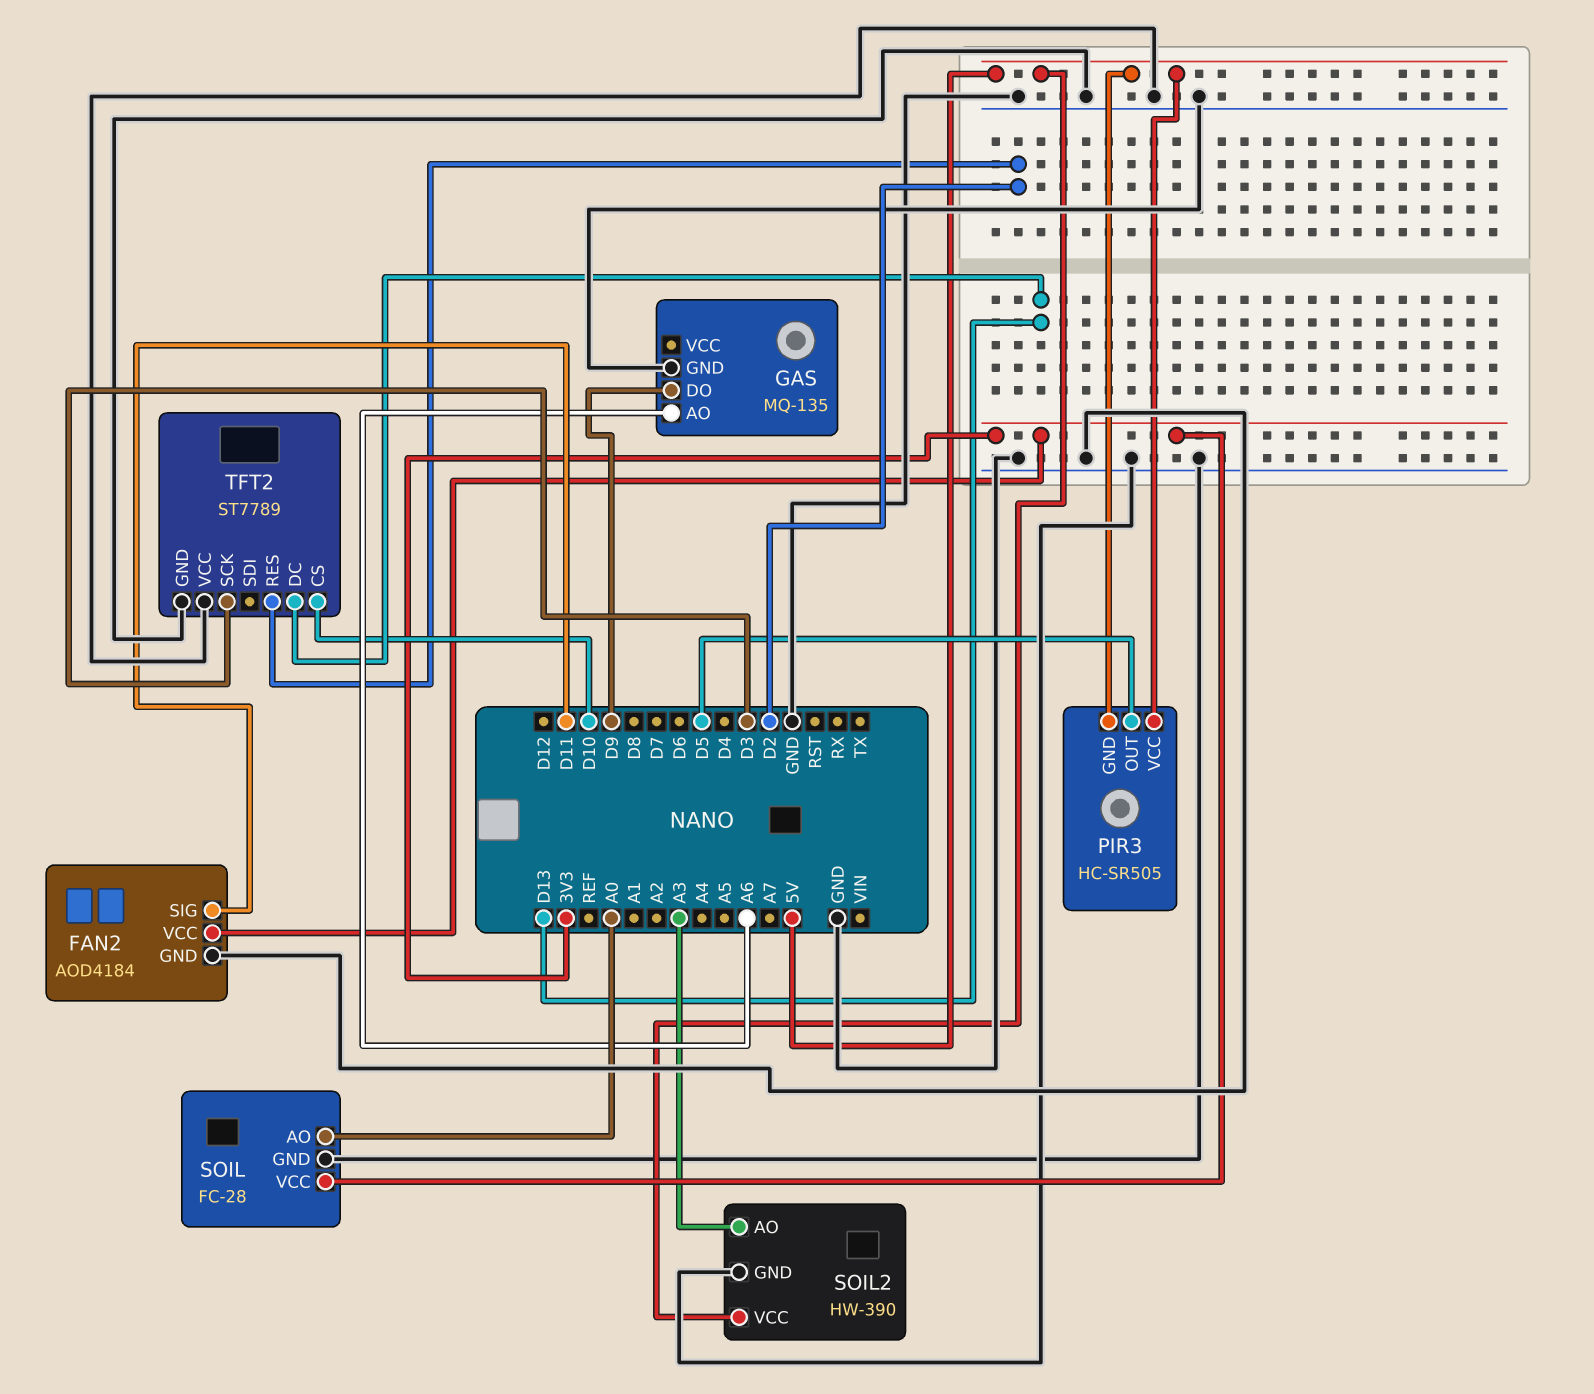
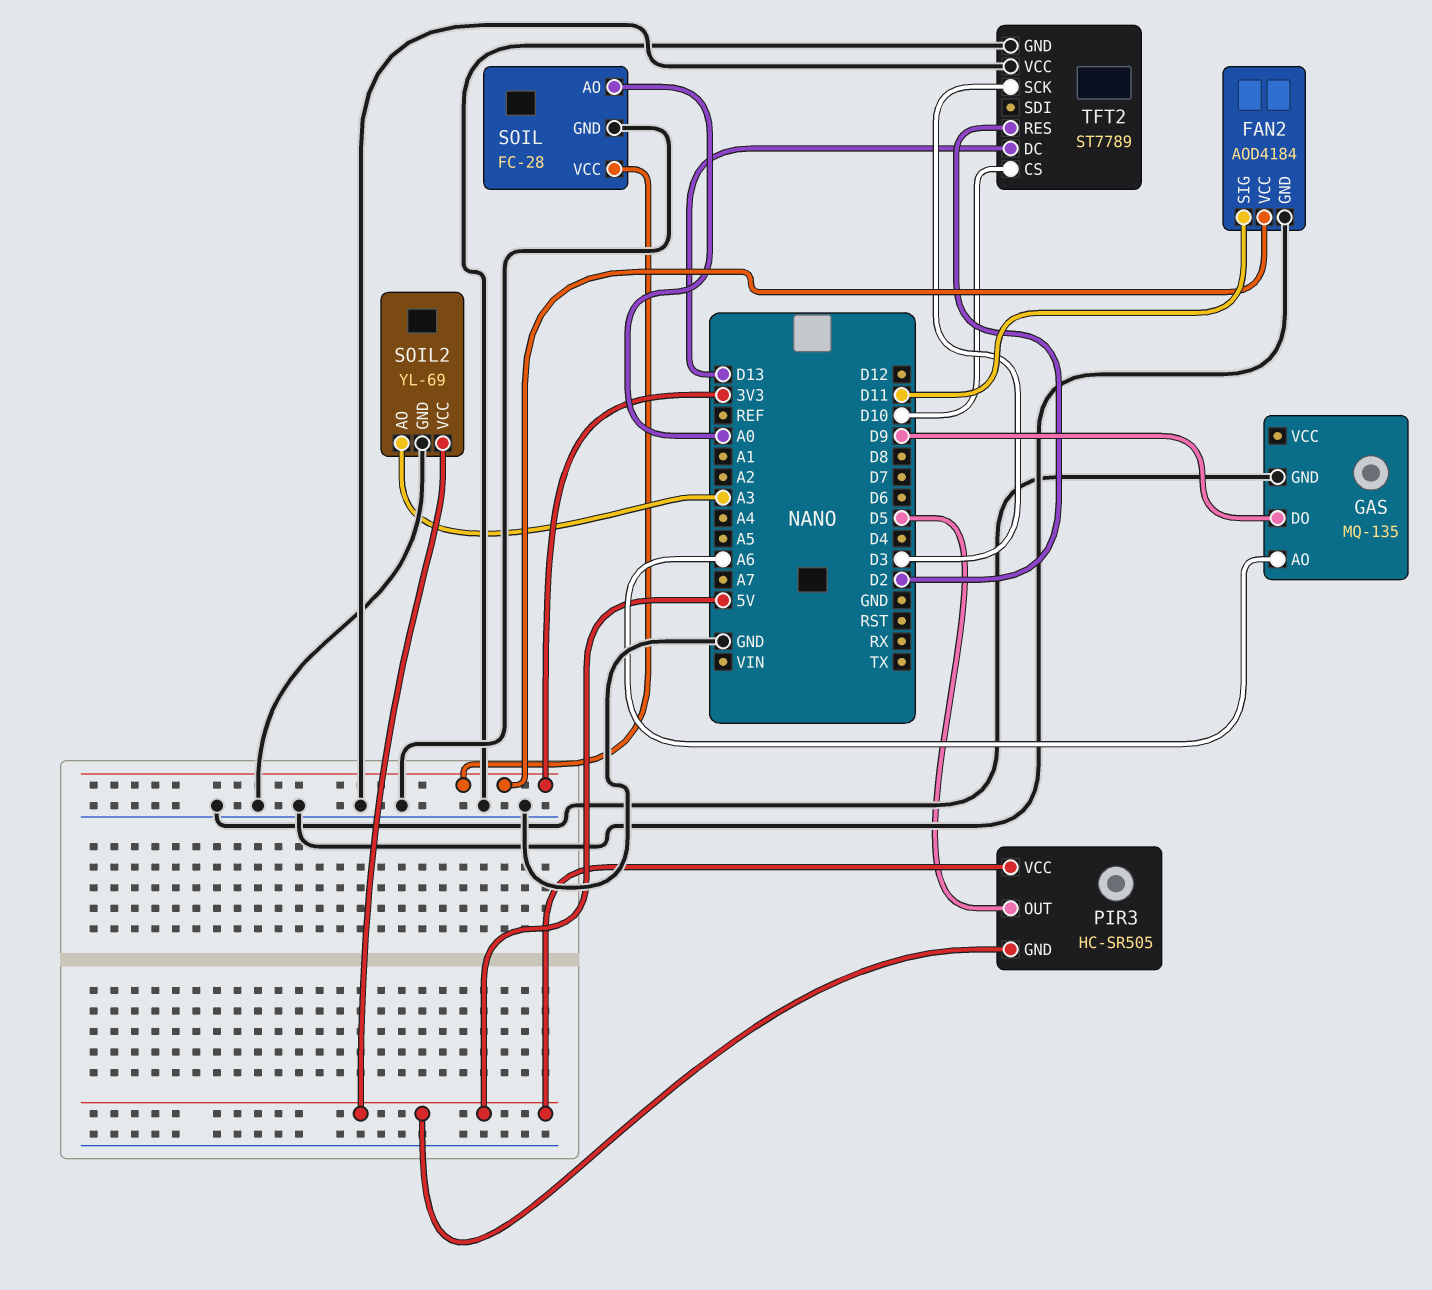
SOIL2: HW-390 -> YL-69

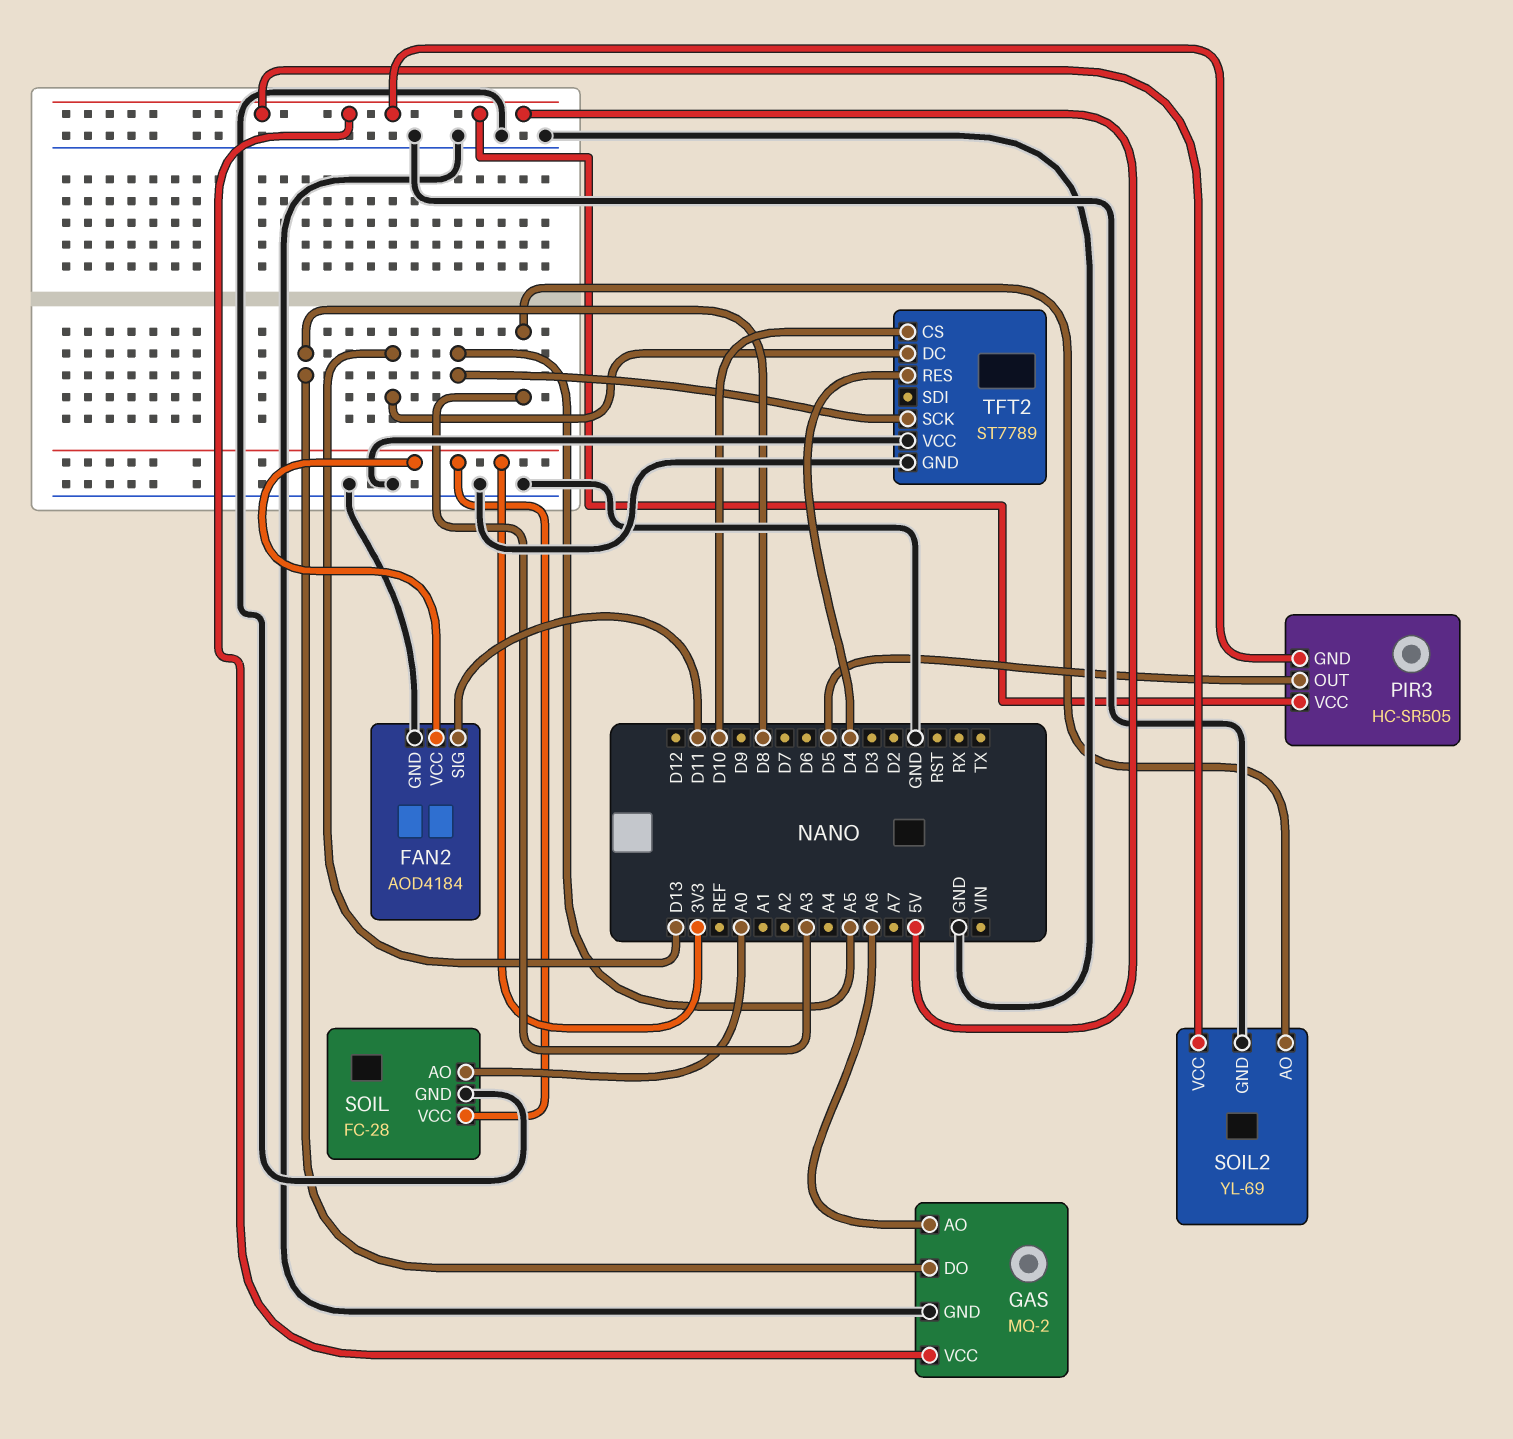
GAS: MQ-135 -> MQ-2
GAS pin DO: D9 -> D8
GAS pin VCC: none -> 5V
TFT2 pin RES: D2 -> D4
TFT2 pin SCK: D3 -> A5

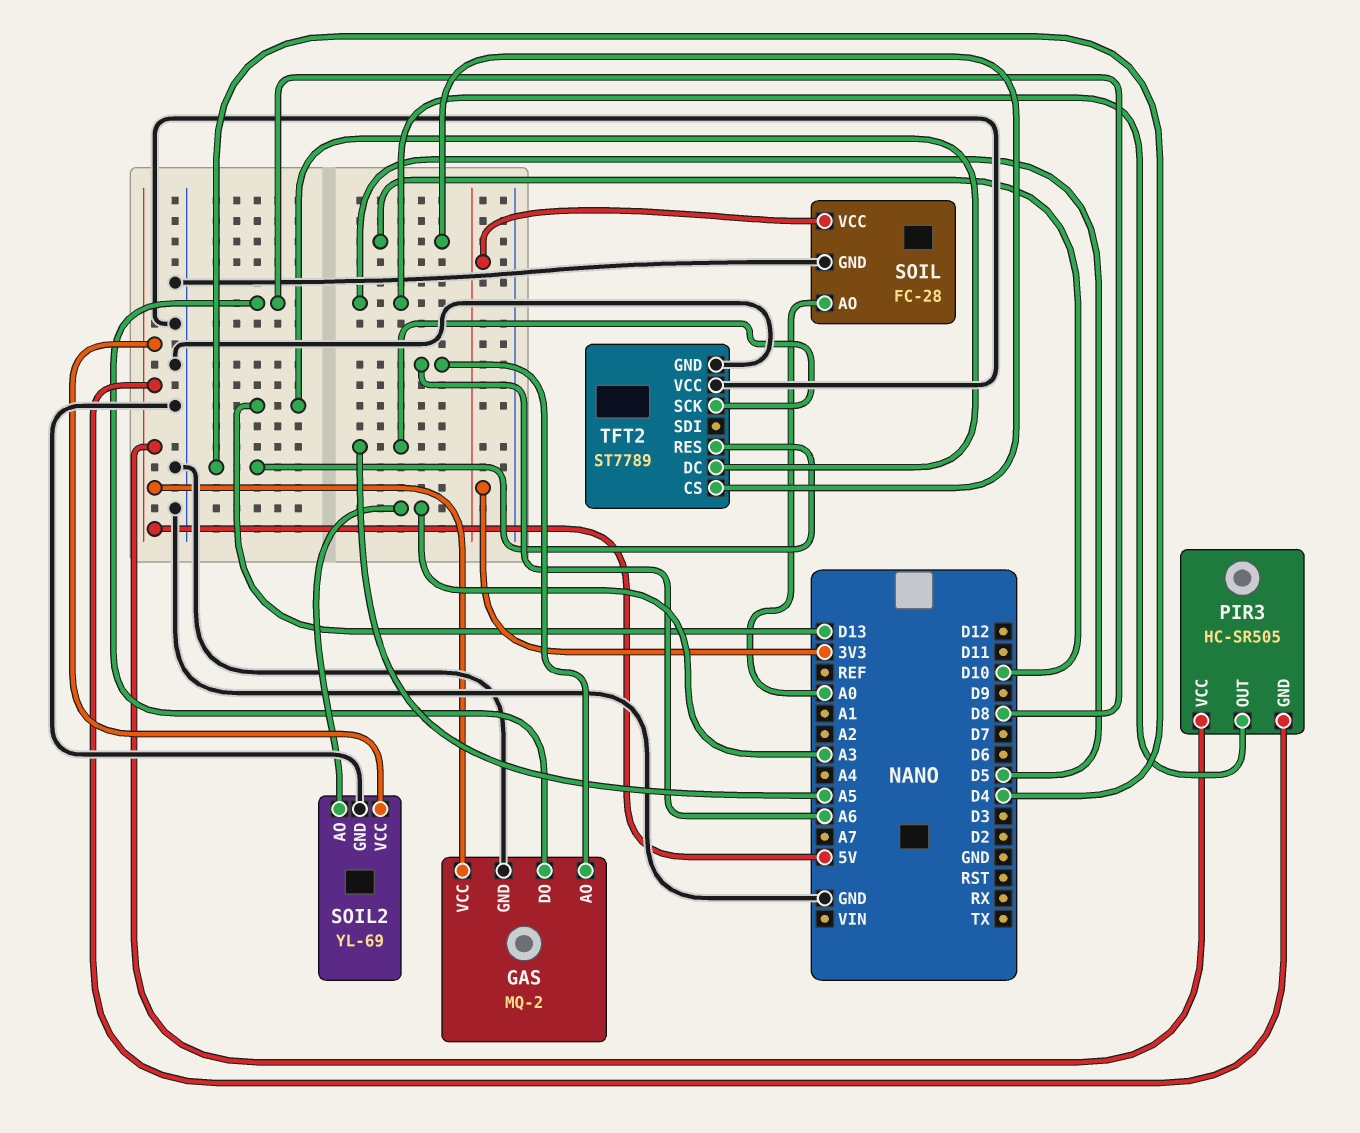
FAN2: AOD4184 -> none
FAN2 pin GND: GND -> none
FAN2 pin SIG: D11 -> none
FAN2 pin VCC: 3V3 -> none

